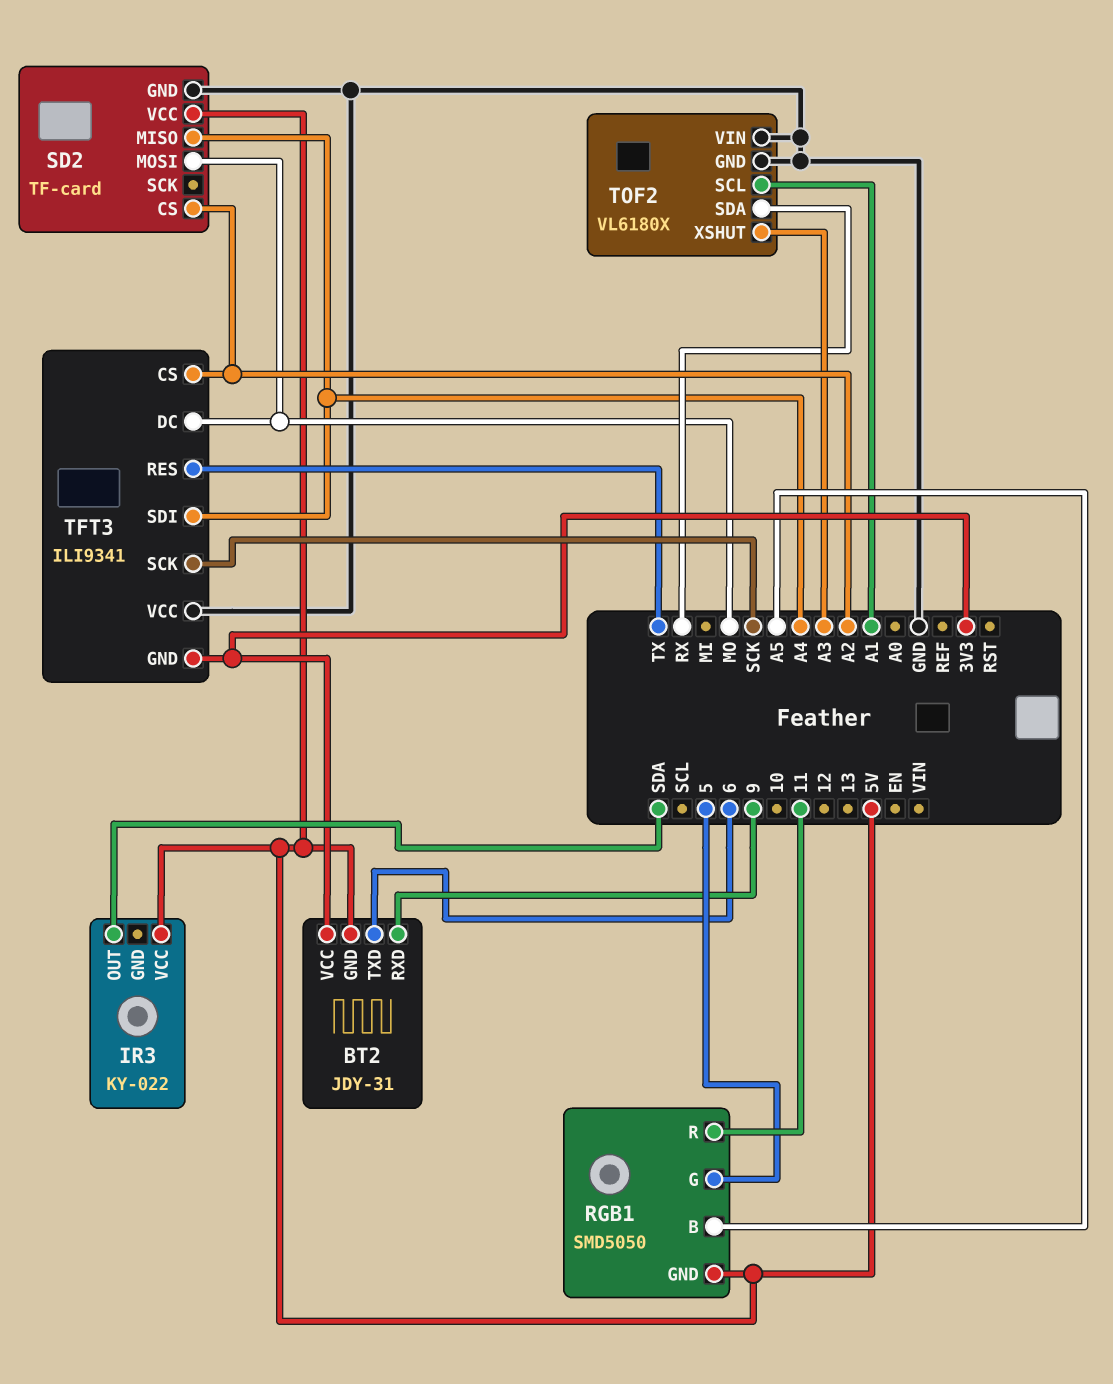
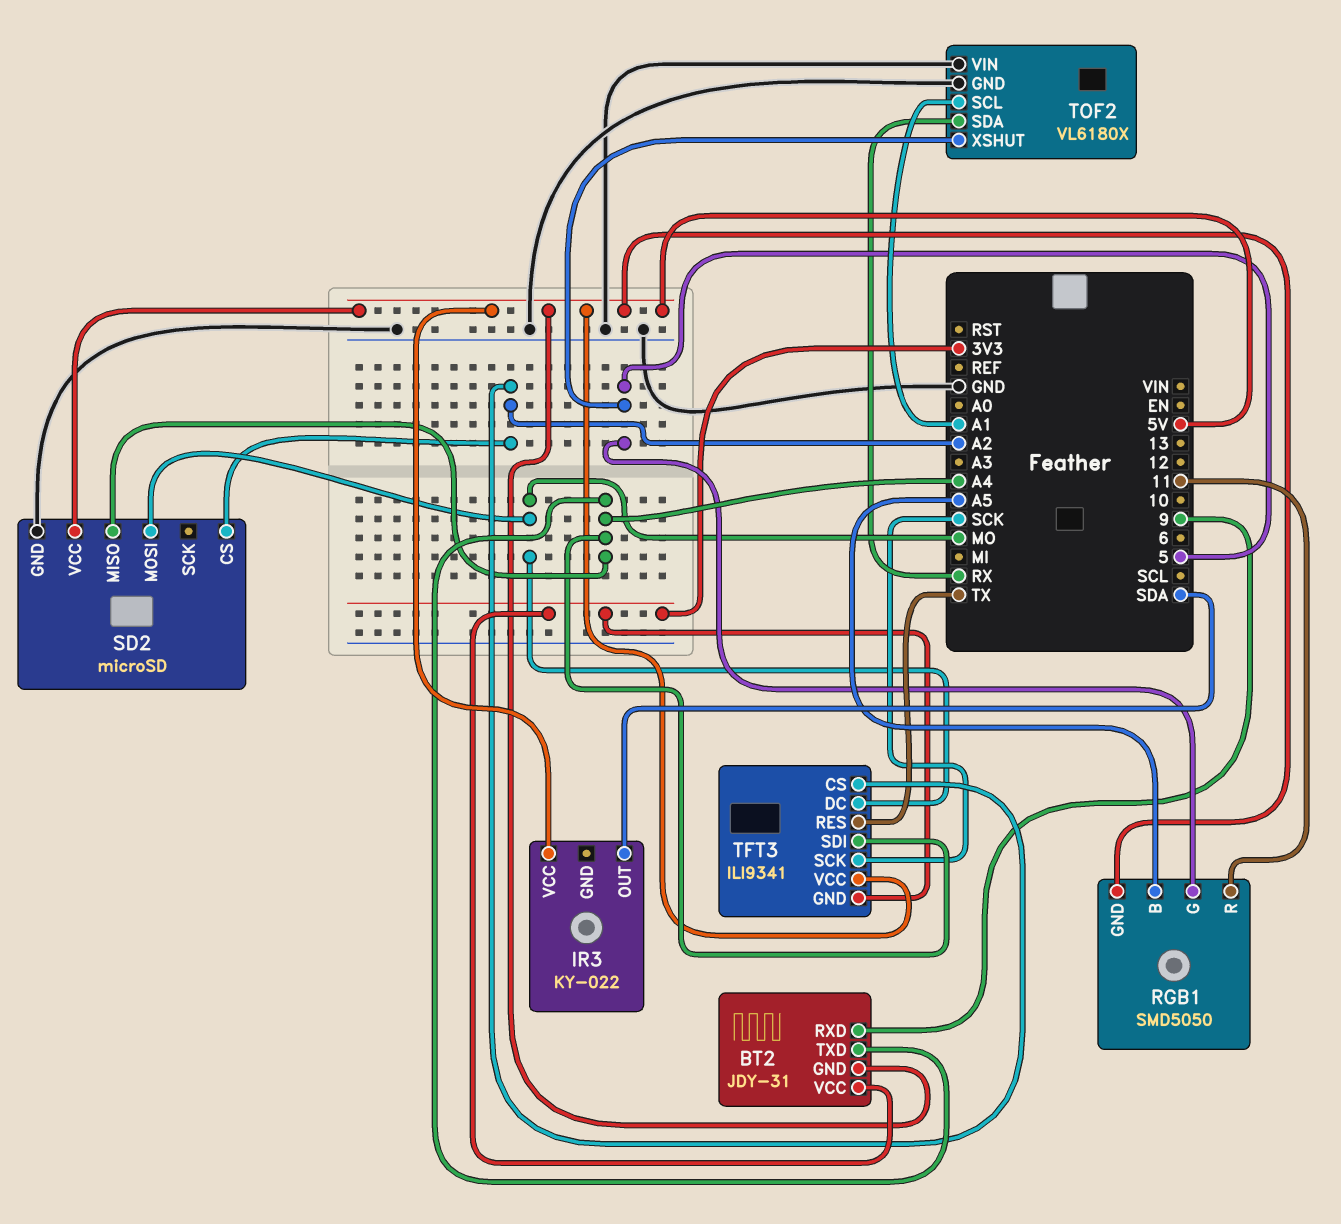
BT2 pin TXD: 6 -> A4
SD2: TF-card -> microSD
TFT3 pin VCC: GND -> 5V
TOF2 pin XSHUT: A3 -> 5

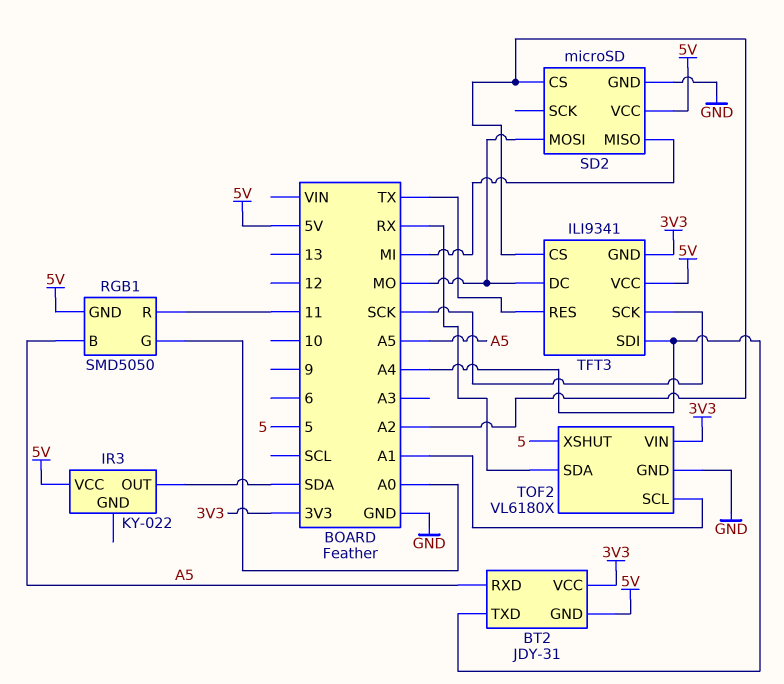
BT2 pin RXD: 9 -> A5
RGB1 pin G: 5 -> A0
SD2 pin MISO: A4 -> MI
TOF2 pin VIN: GND -> 3V3

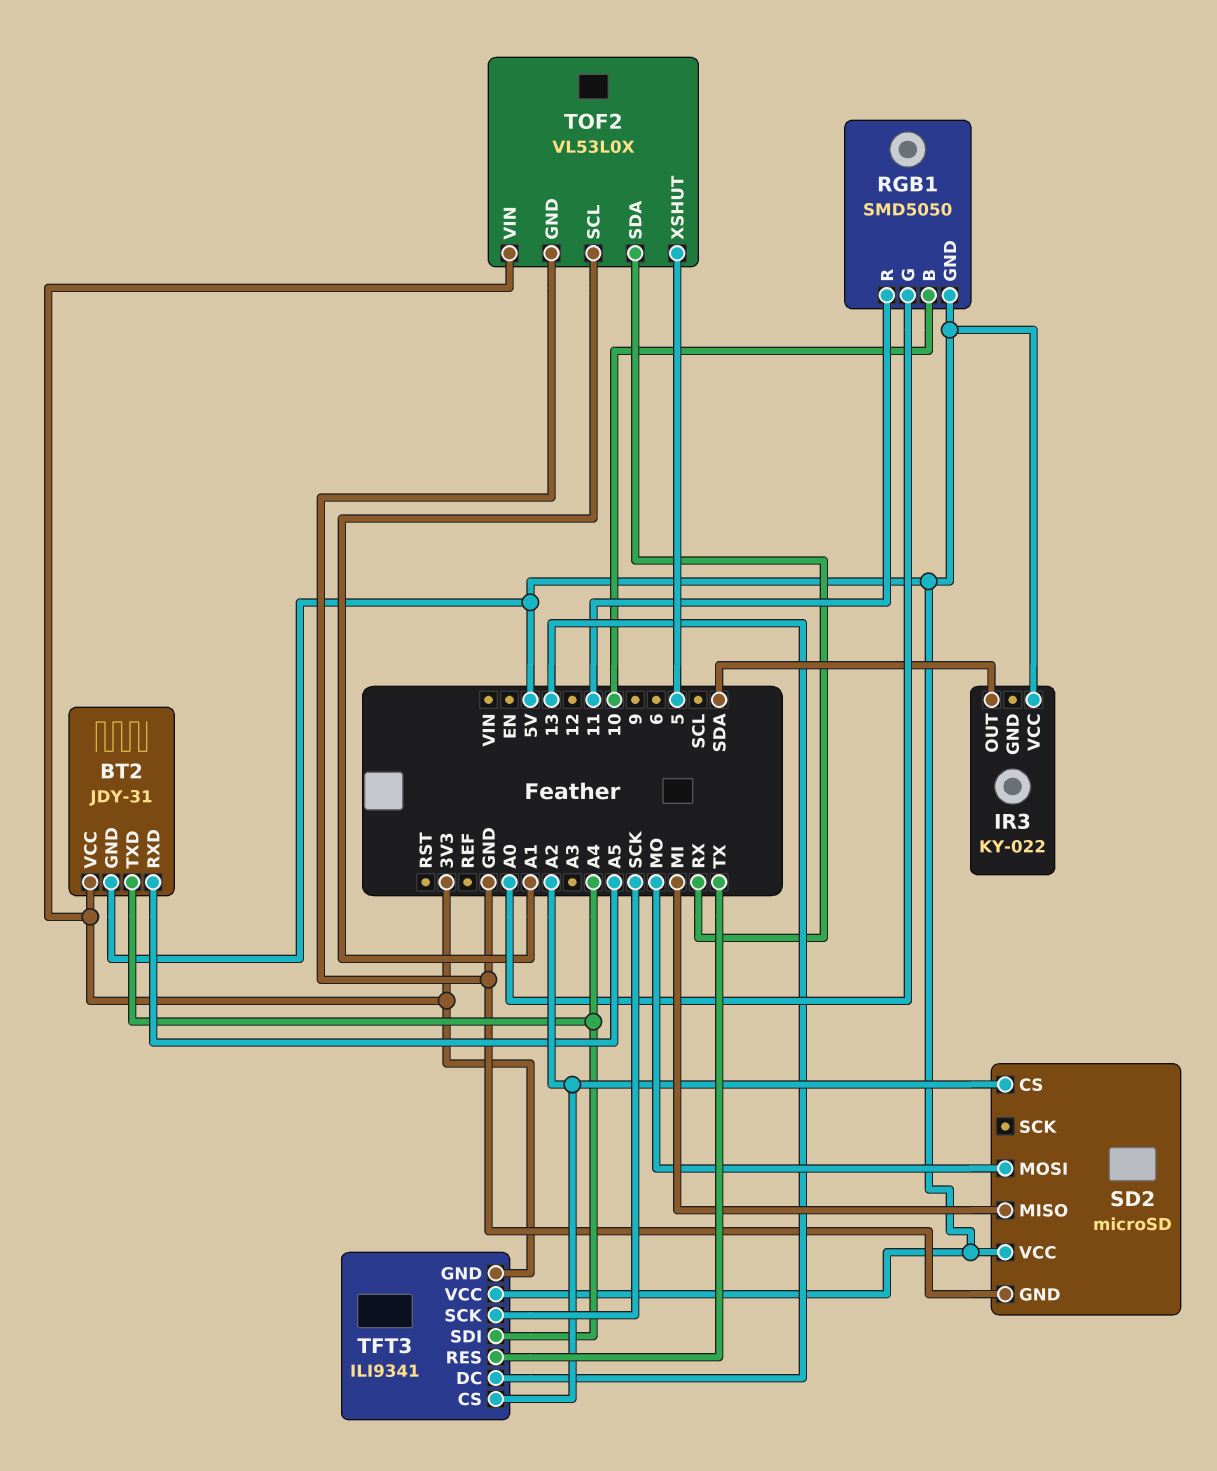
RGB1 pin B: A5 -> 10
TFT3 pin DC: MO -> 13
TOF2: VL6180X -> VL53L0X

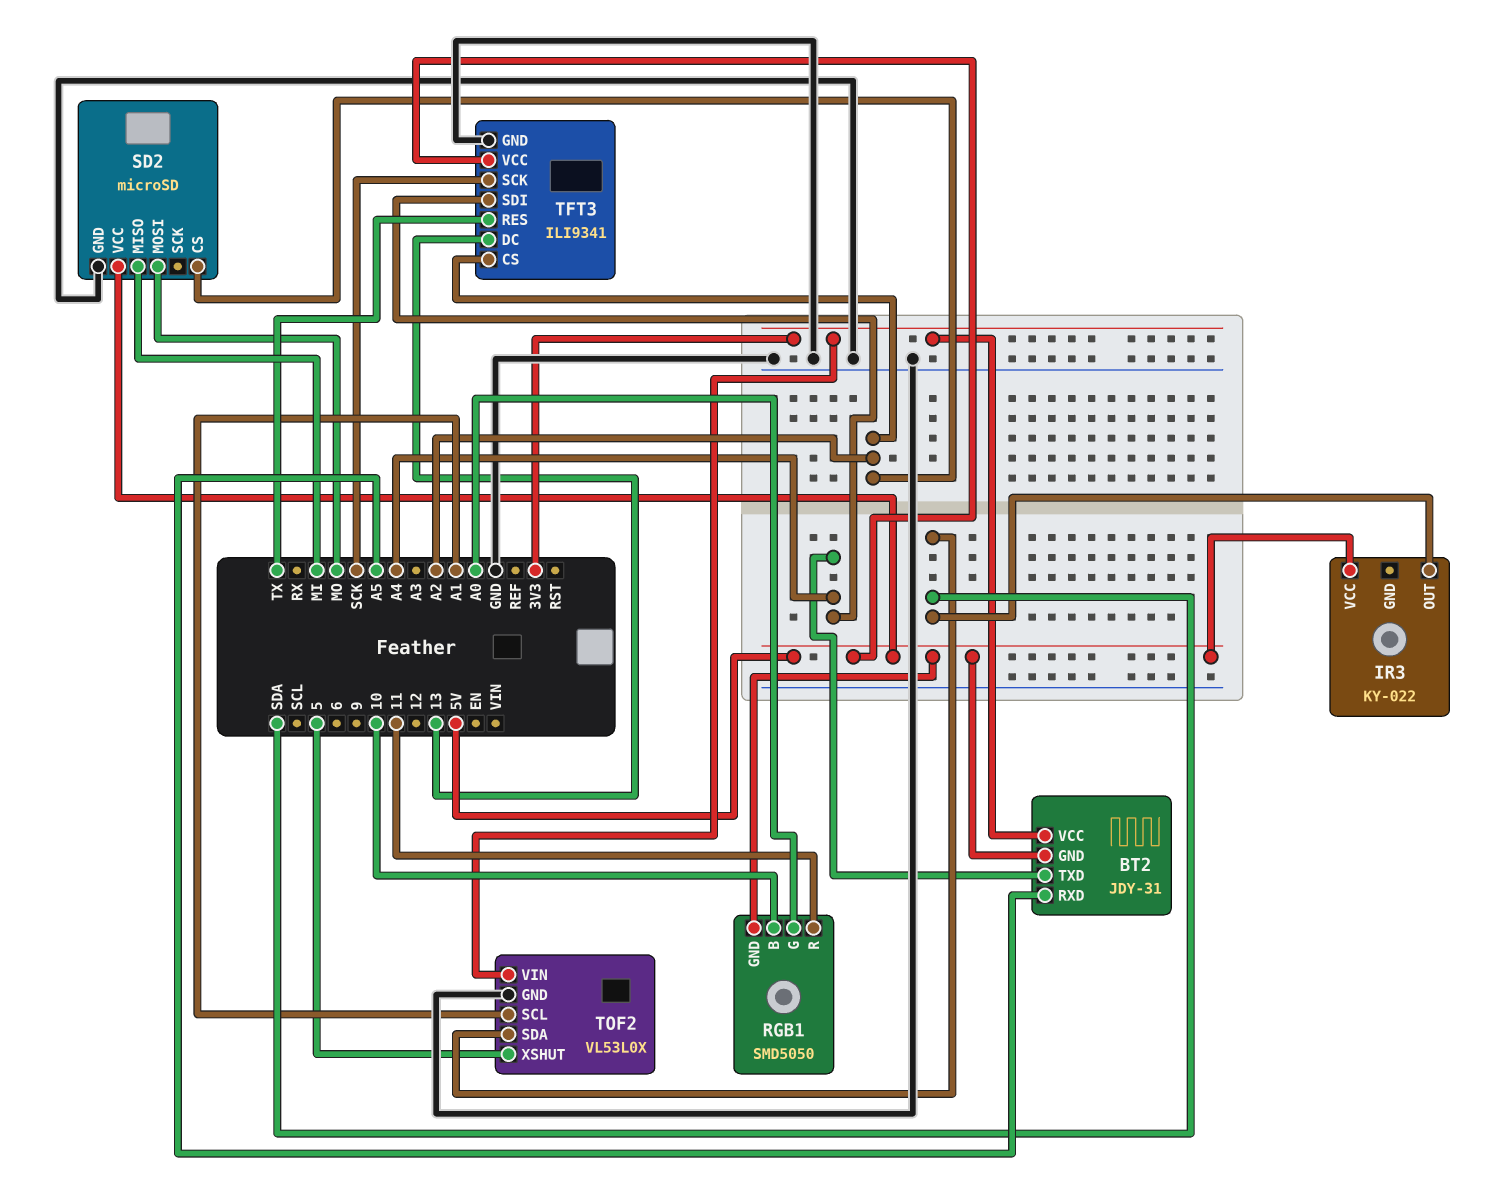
TFT3 pin GND: 3V3 -> GND
TOF2 pin SDA: RX -> SDA

